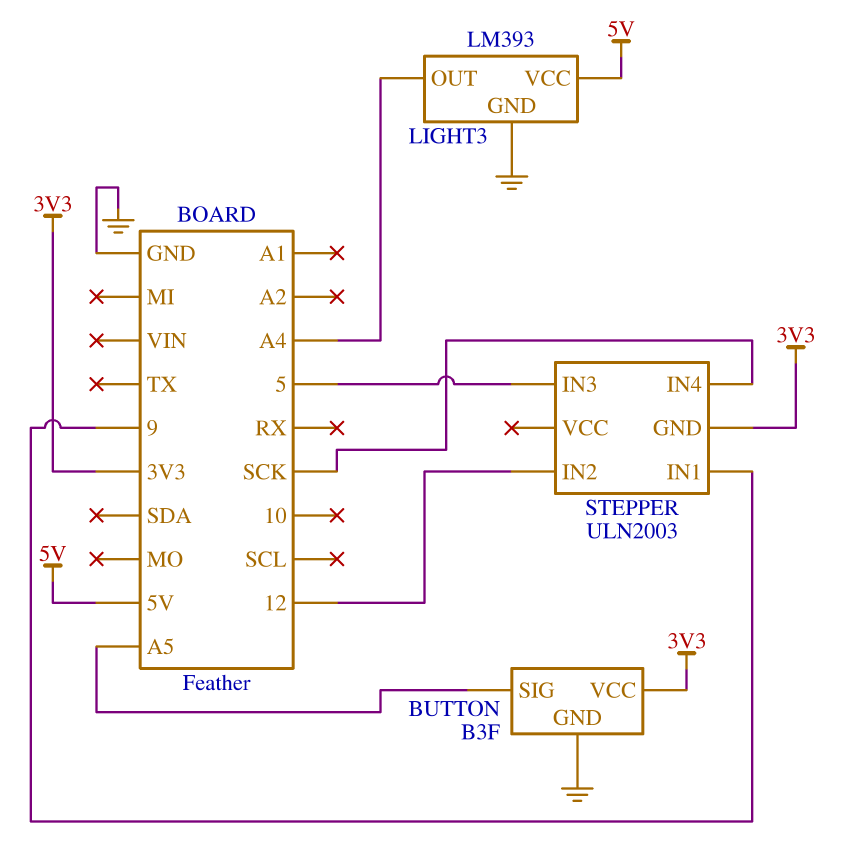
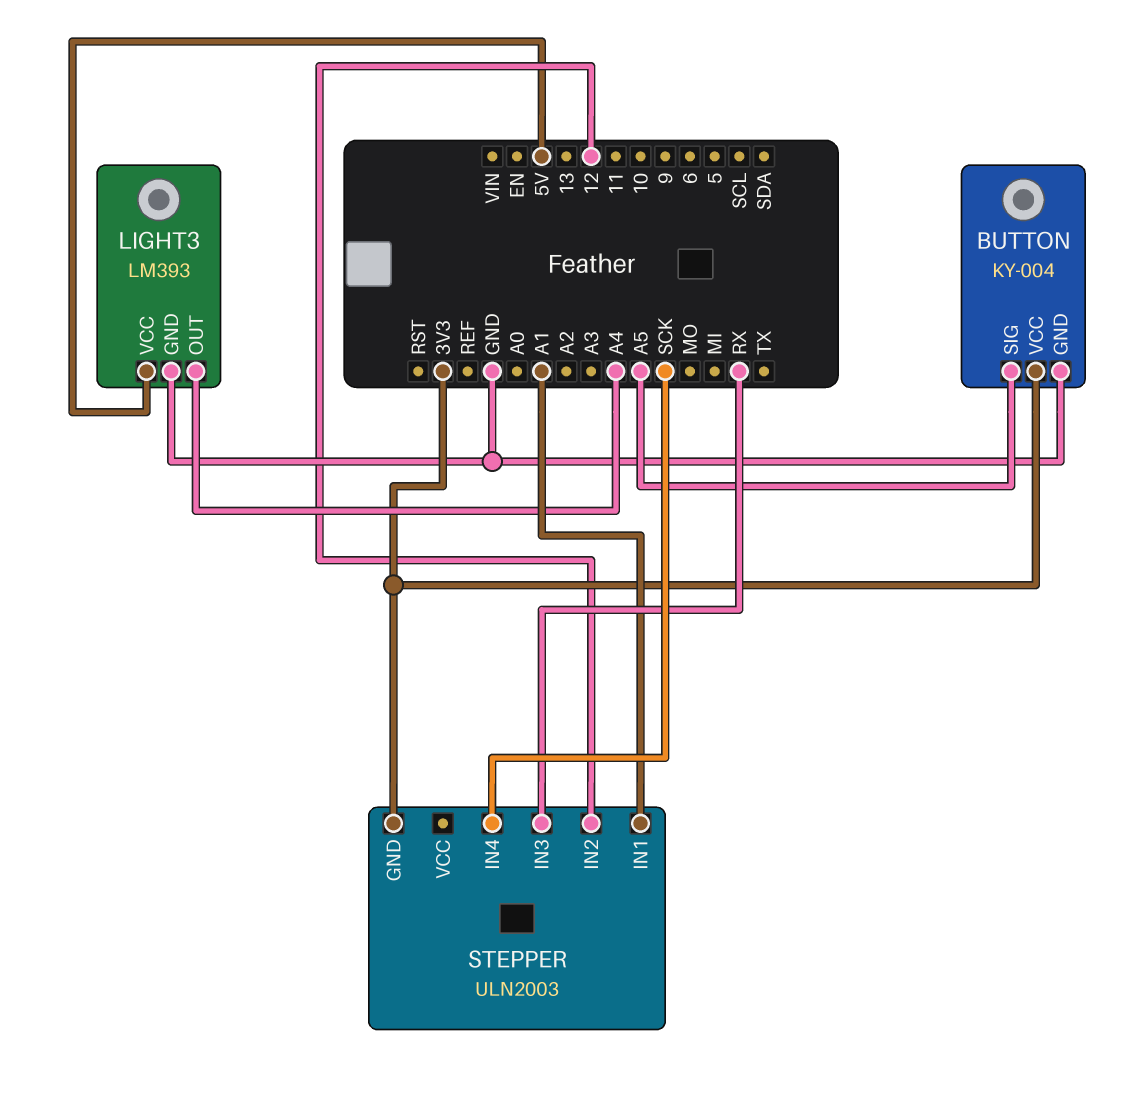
BUTTON: B3F -> KY-004
STEPPER pin IN1: 9 -> A1
STEPPER pin IN3: 5 -> RX

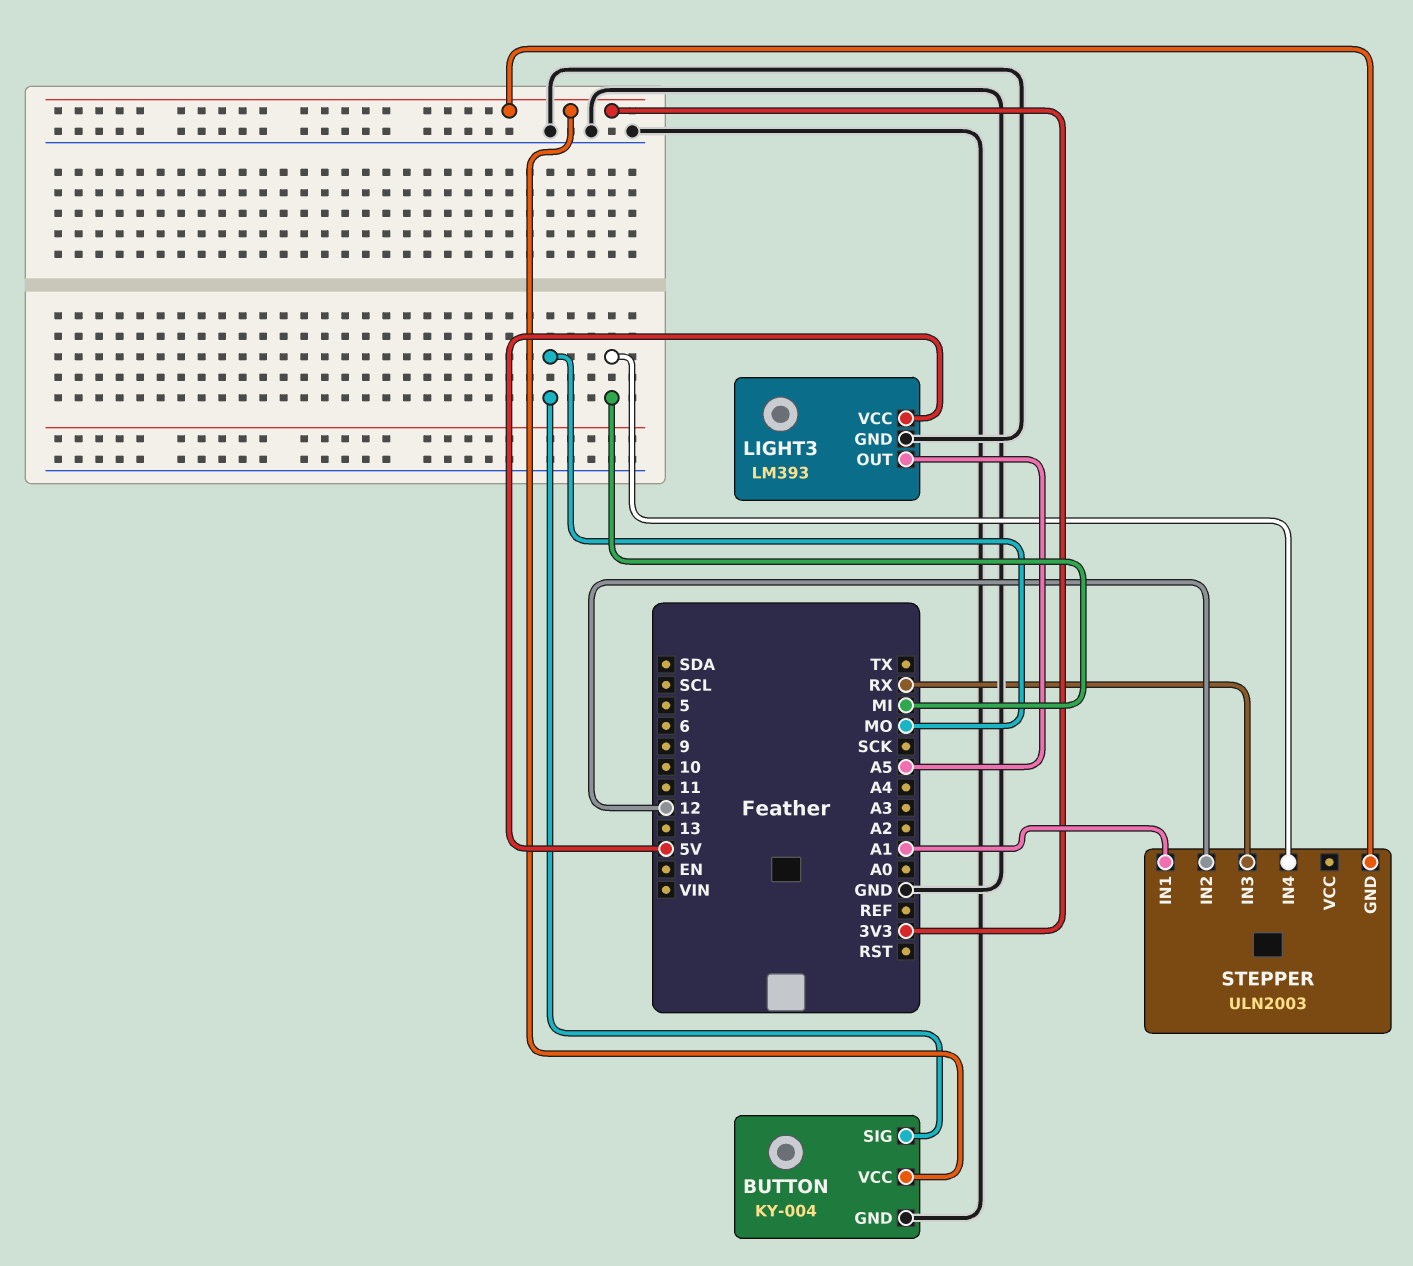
BUTTON pin SIG: A5 -> MO
LIGHT3 pin OUT: A4 -> A5
STEPPER pin IN4: SCK -> MI

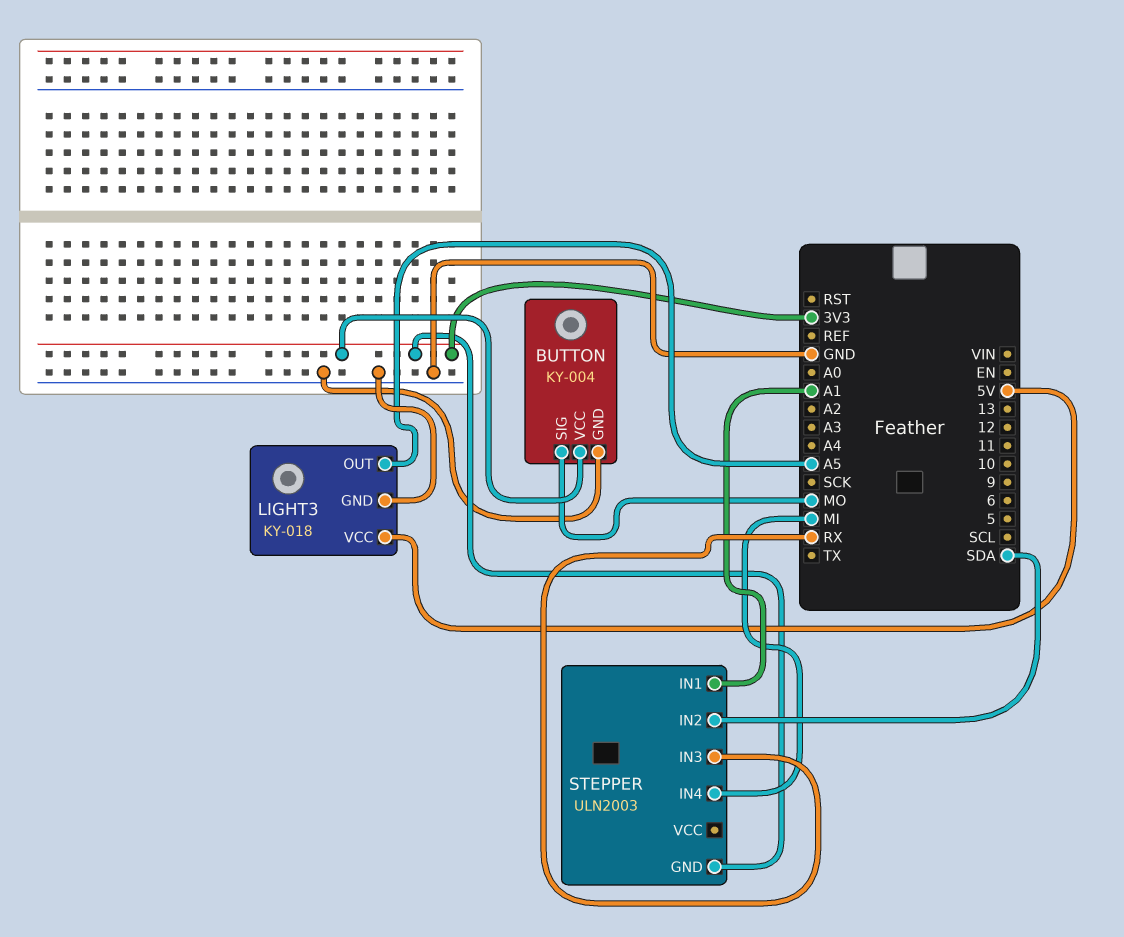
LIGHT3: LM393 -> KY-018
STEPPER pin IN2: 12 -> SDA

